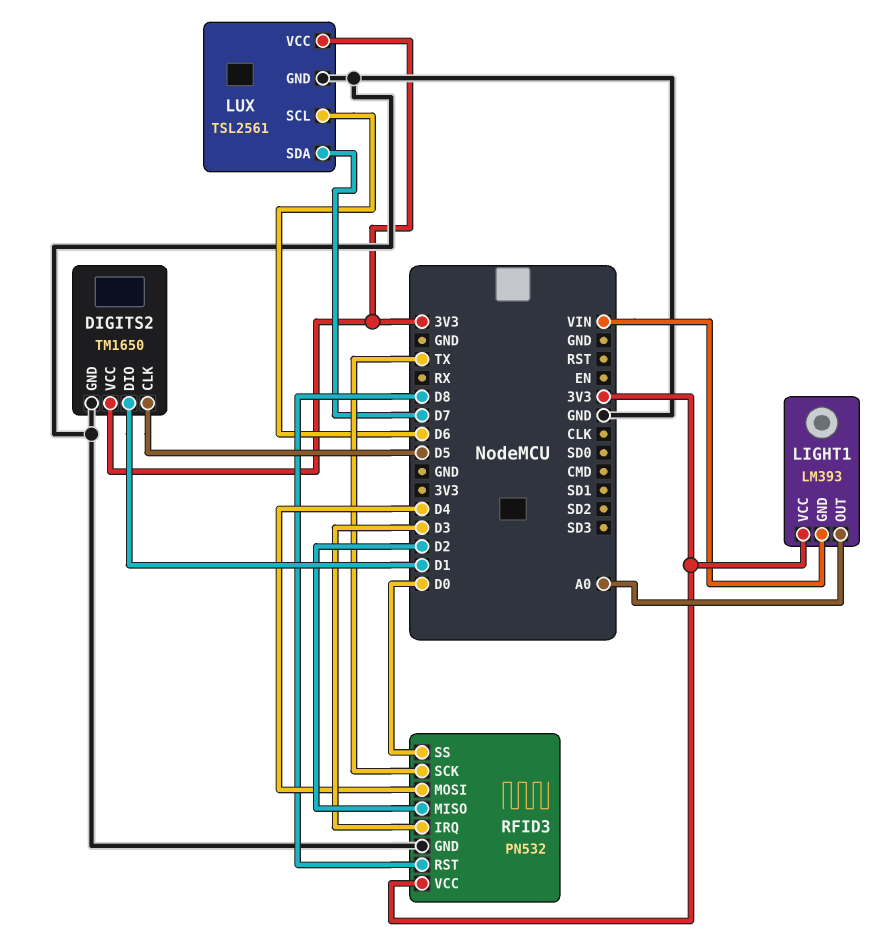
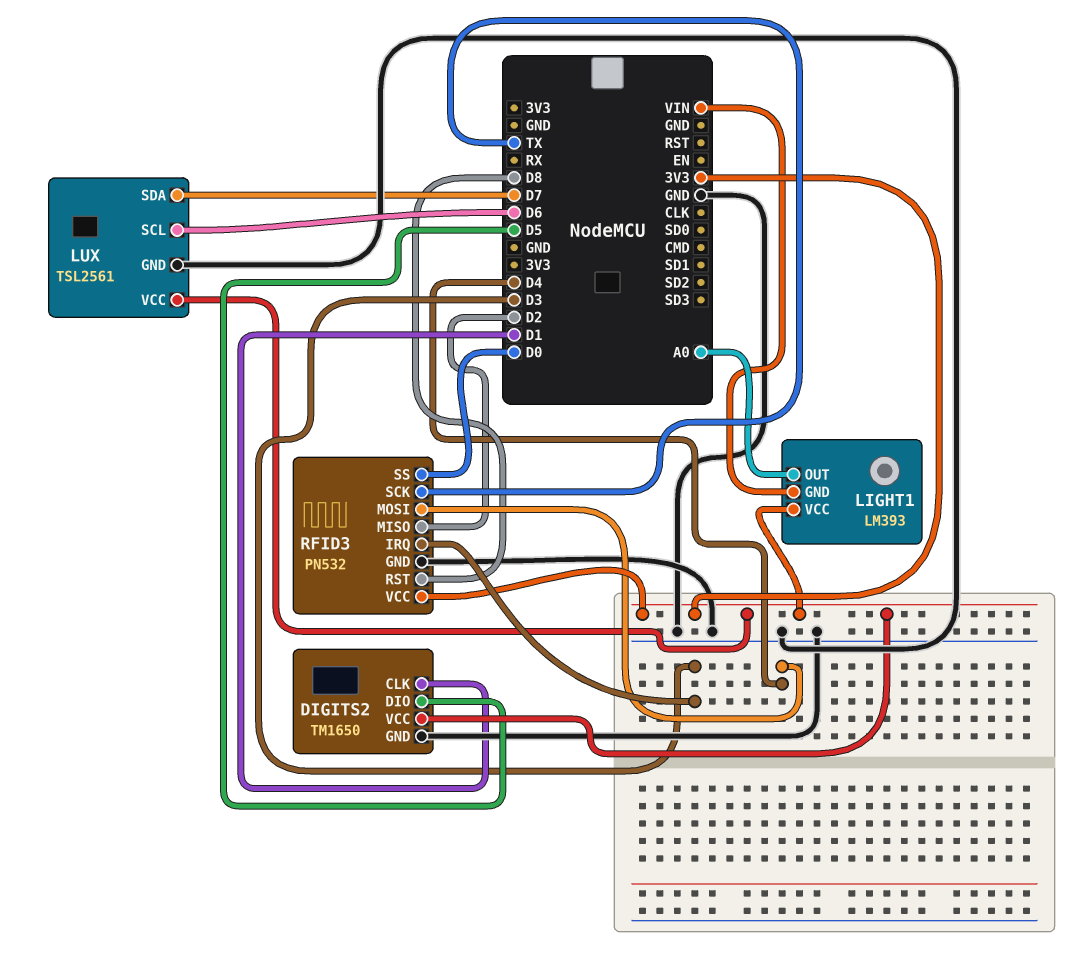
DIGITS2 pin CLK: D5 -> D1
DIGITS2 pin DIO: D1 -> D5

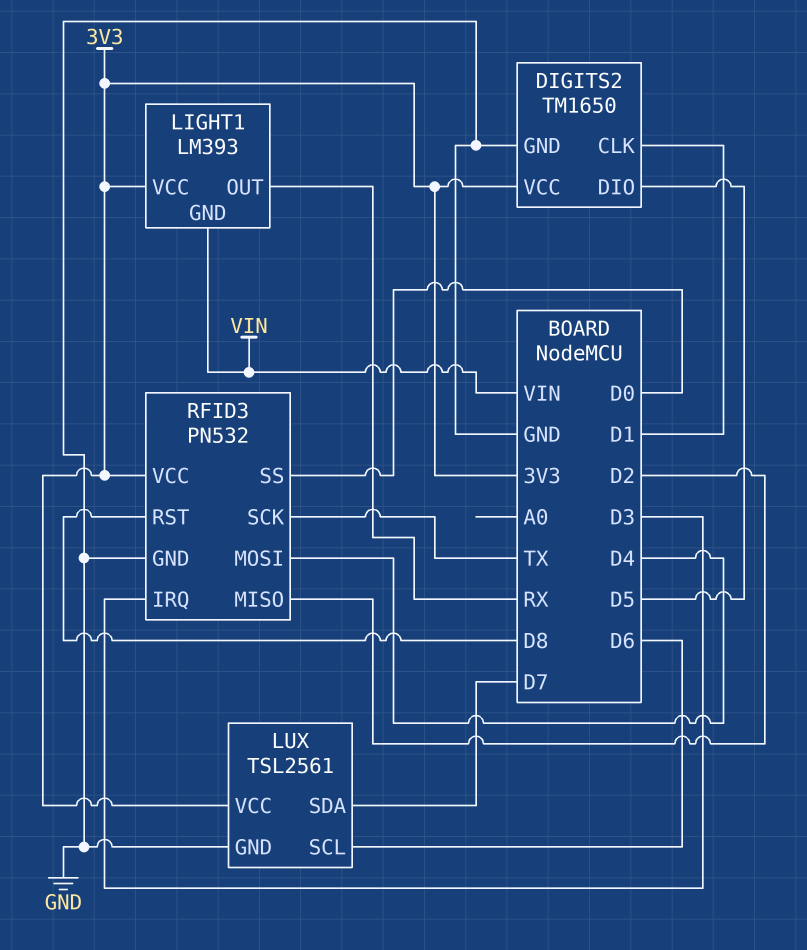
LIGHT1 pin OUT: A0 -> RX

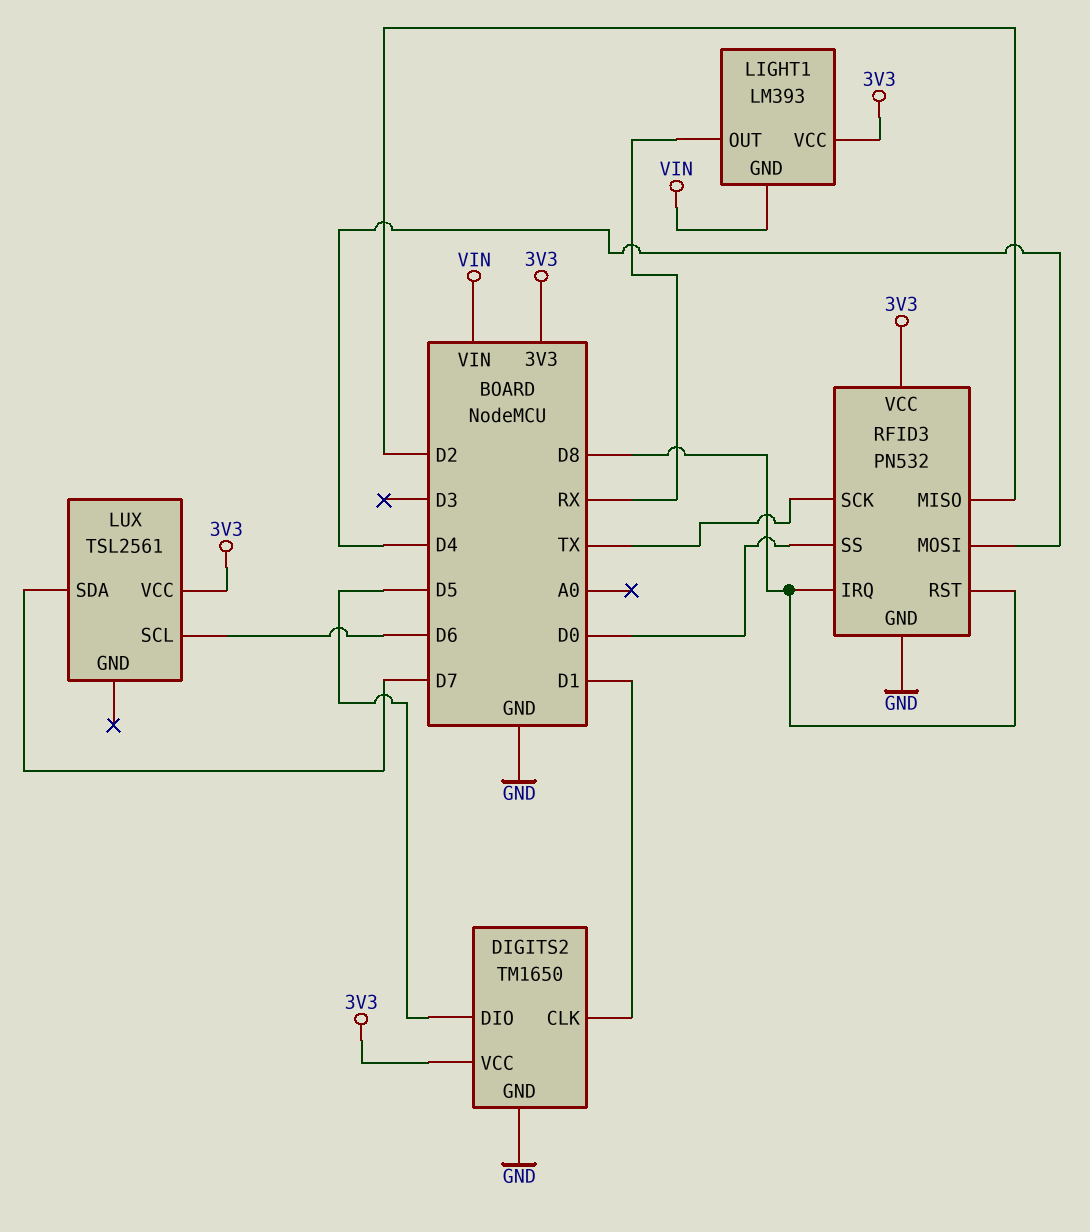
LUX pin GND: GND -> none
RFID3 pin IRQ: D3 -> D8

